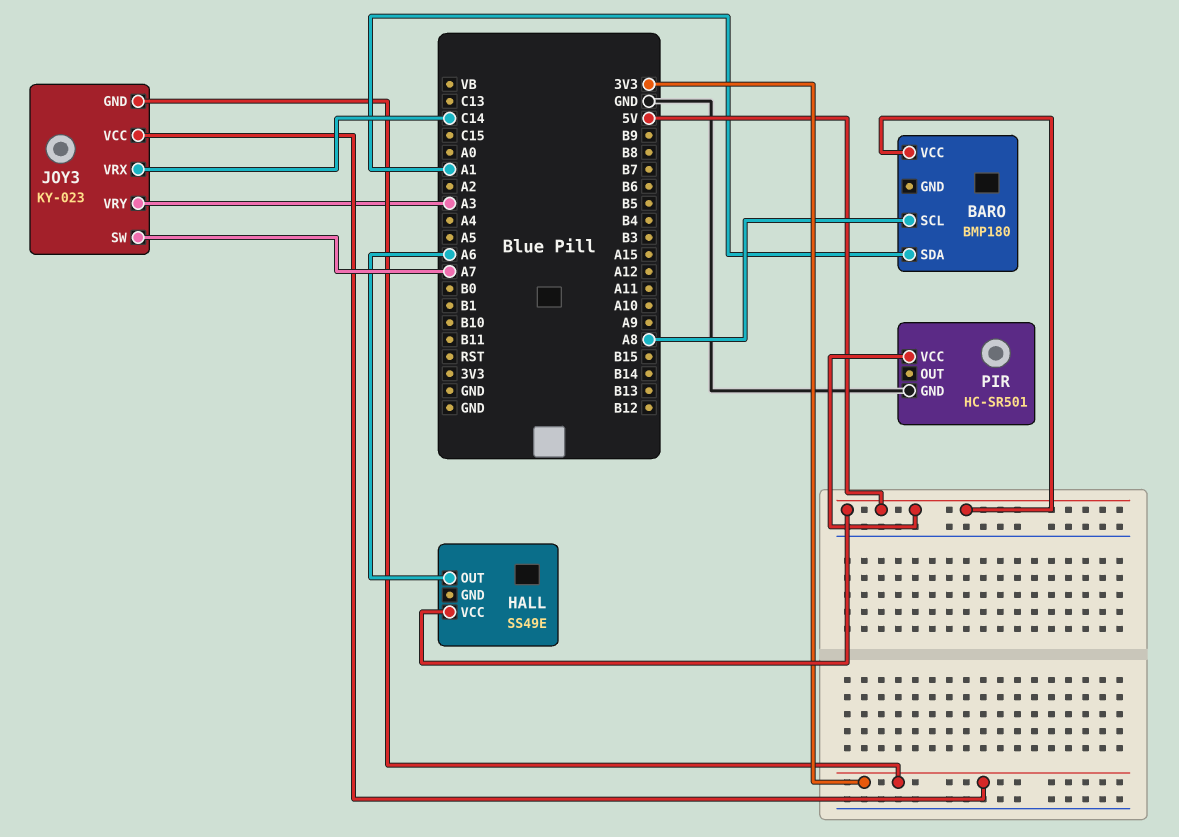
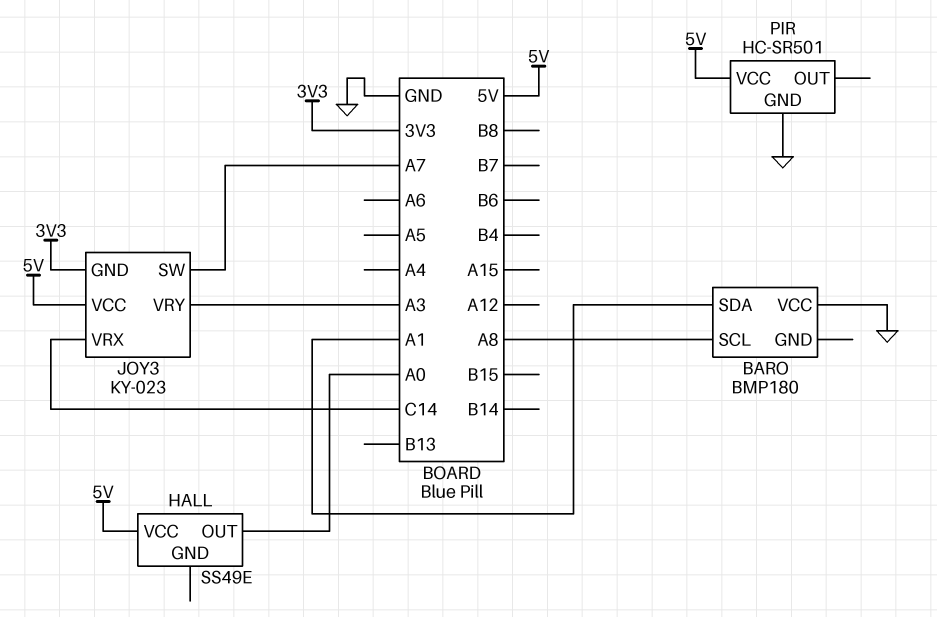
BARO pin VCC: 5V -> GND
HALL pin OUT: A6 -> A0
JOY3 pin VCC: 3V3 -> 5V

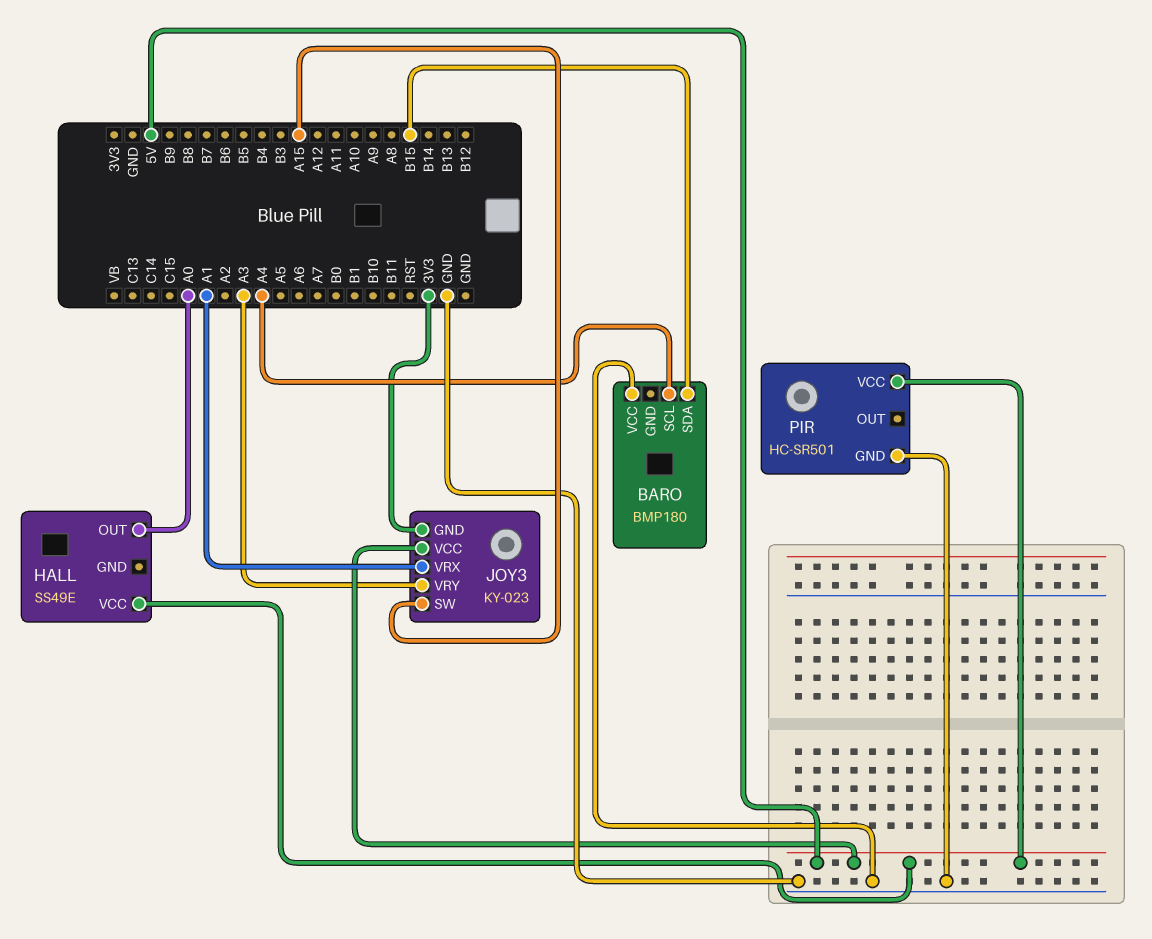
BARO pin SCL: A8 -> A4
BARO pin SDA: A1 -> B15
JOY3 pin SW: A7 -> A15
JOY3 pin VRX: C14 -> A1

